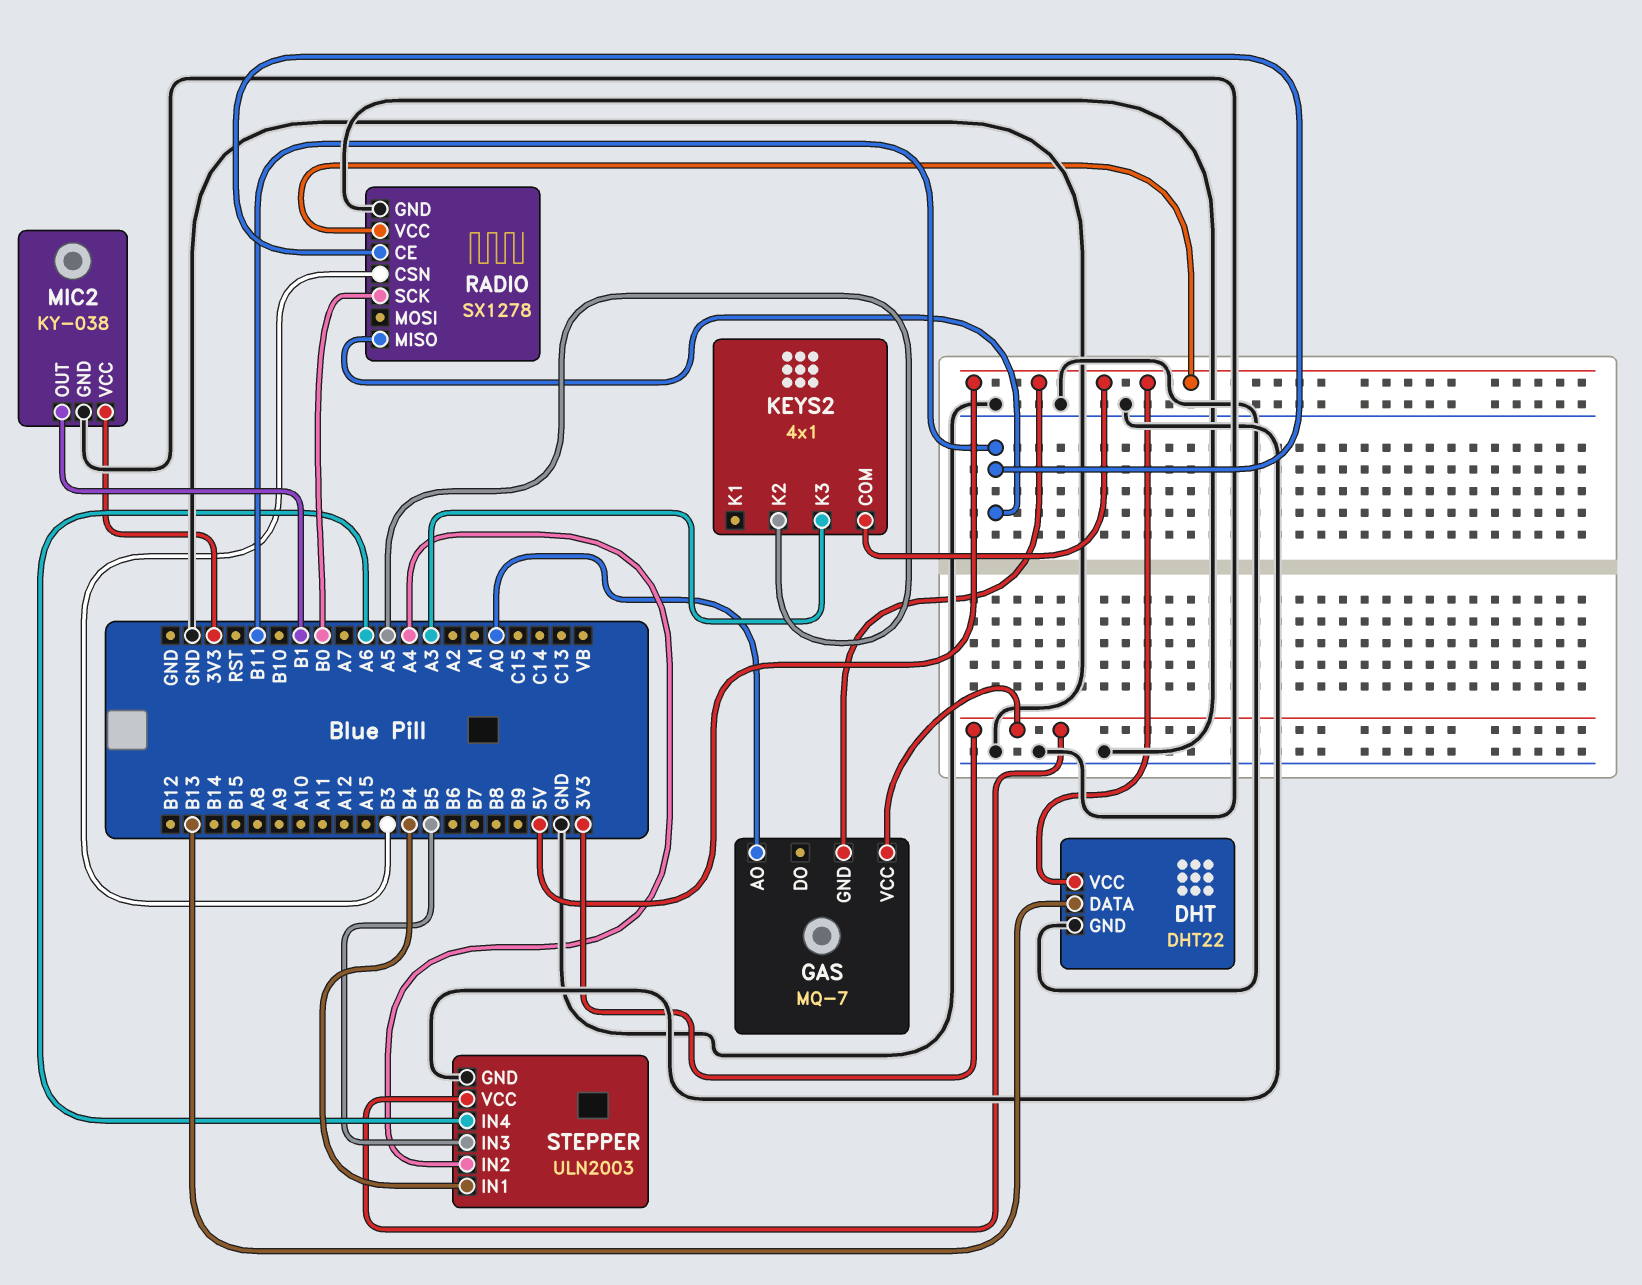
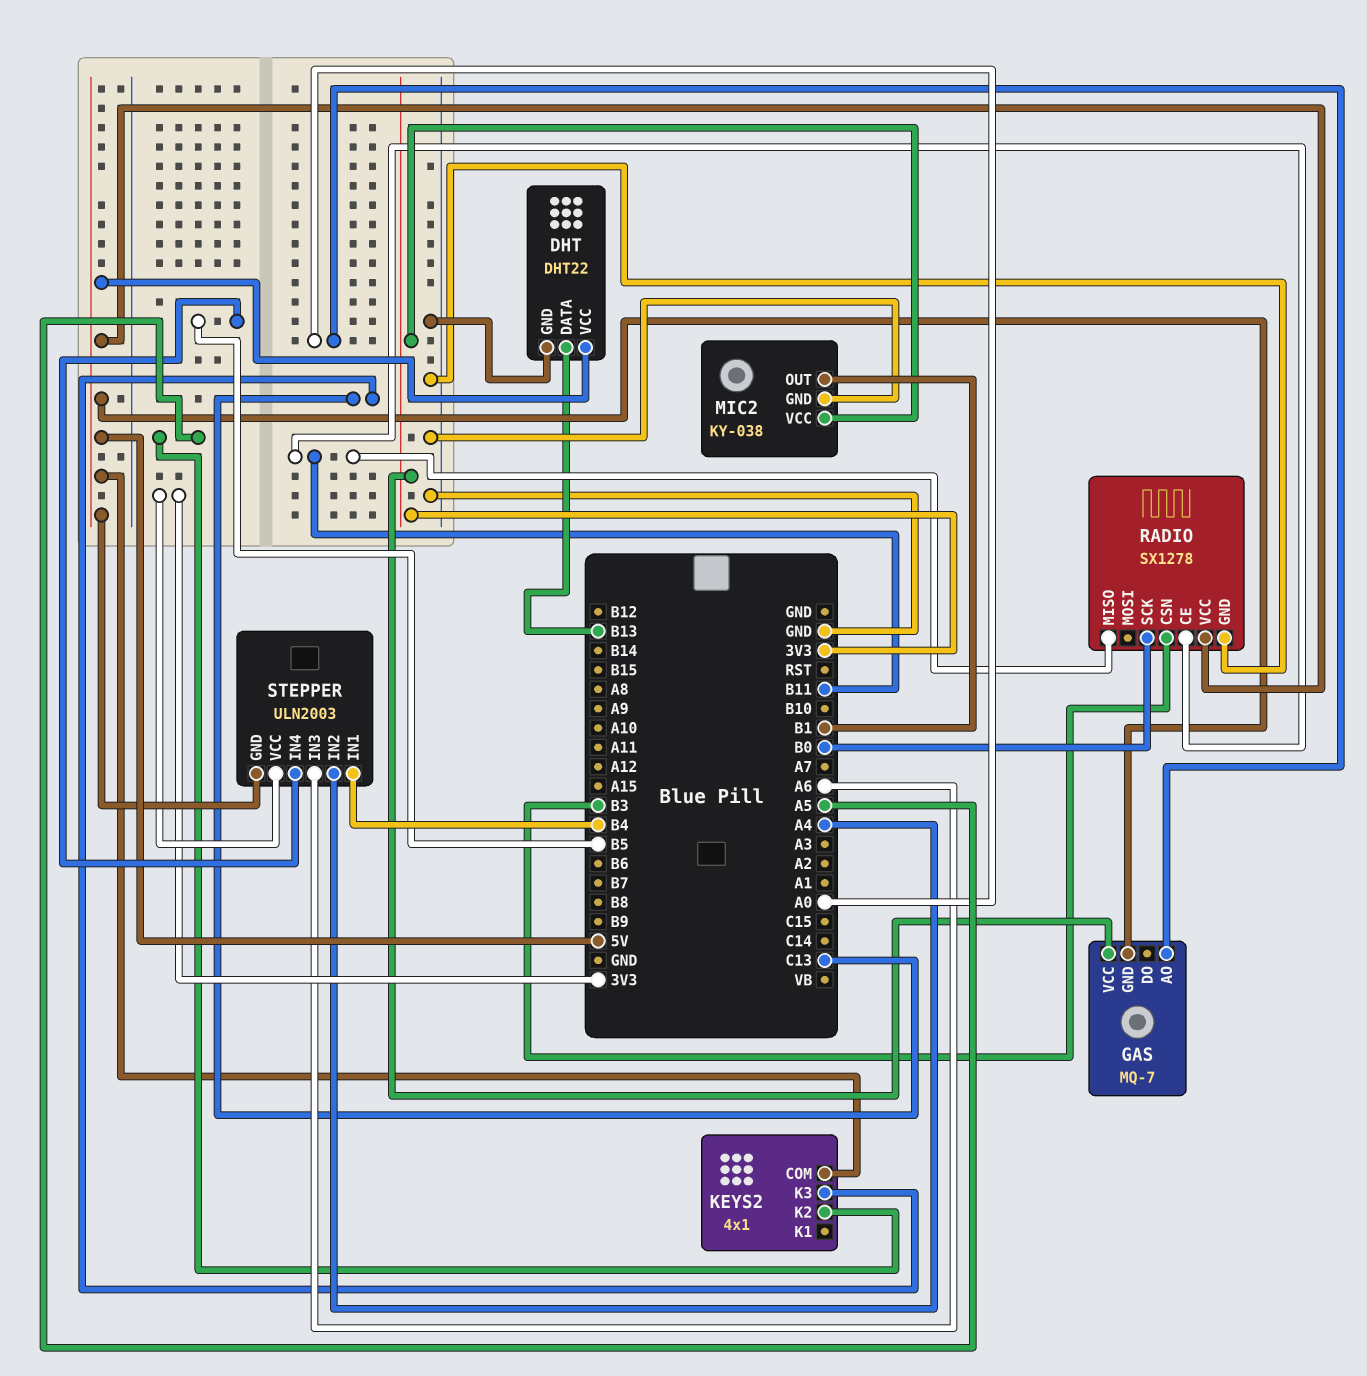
KEYS2 pin K3: A3 -> C13
STEPPER pin GND: GND -> 5V
STEPPER pin IN3: B5 -> A6
STEPPER pin IN4: A6 -> B5

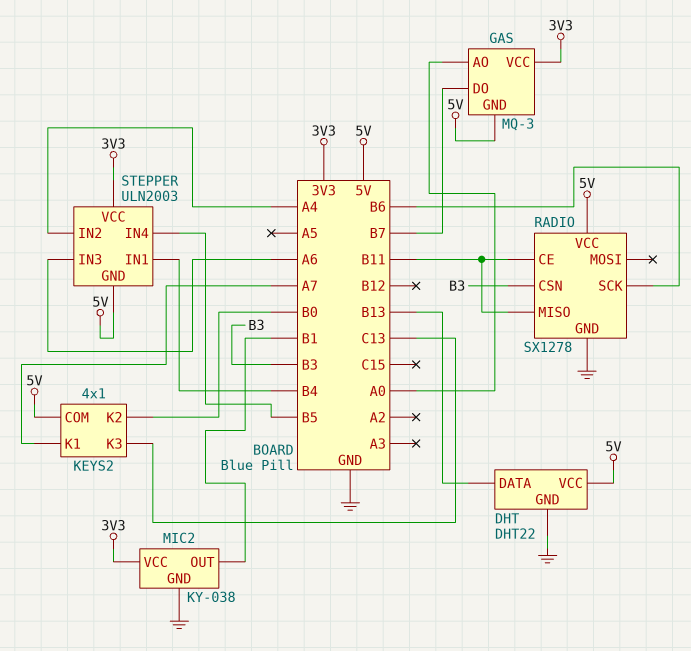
GAS: MQ-7 -> MQ-3
GAS pin DO: none -> B7
KEYS2 pin K1: none -> A7
KEYS2 pin K2: A5 -> B0
RADIO pin SCK: B0 -> B6

